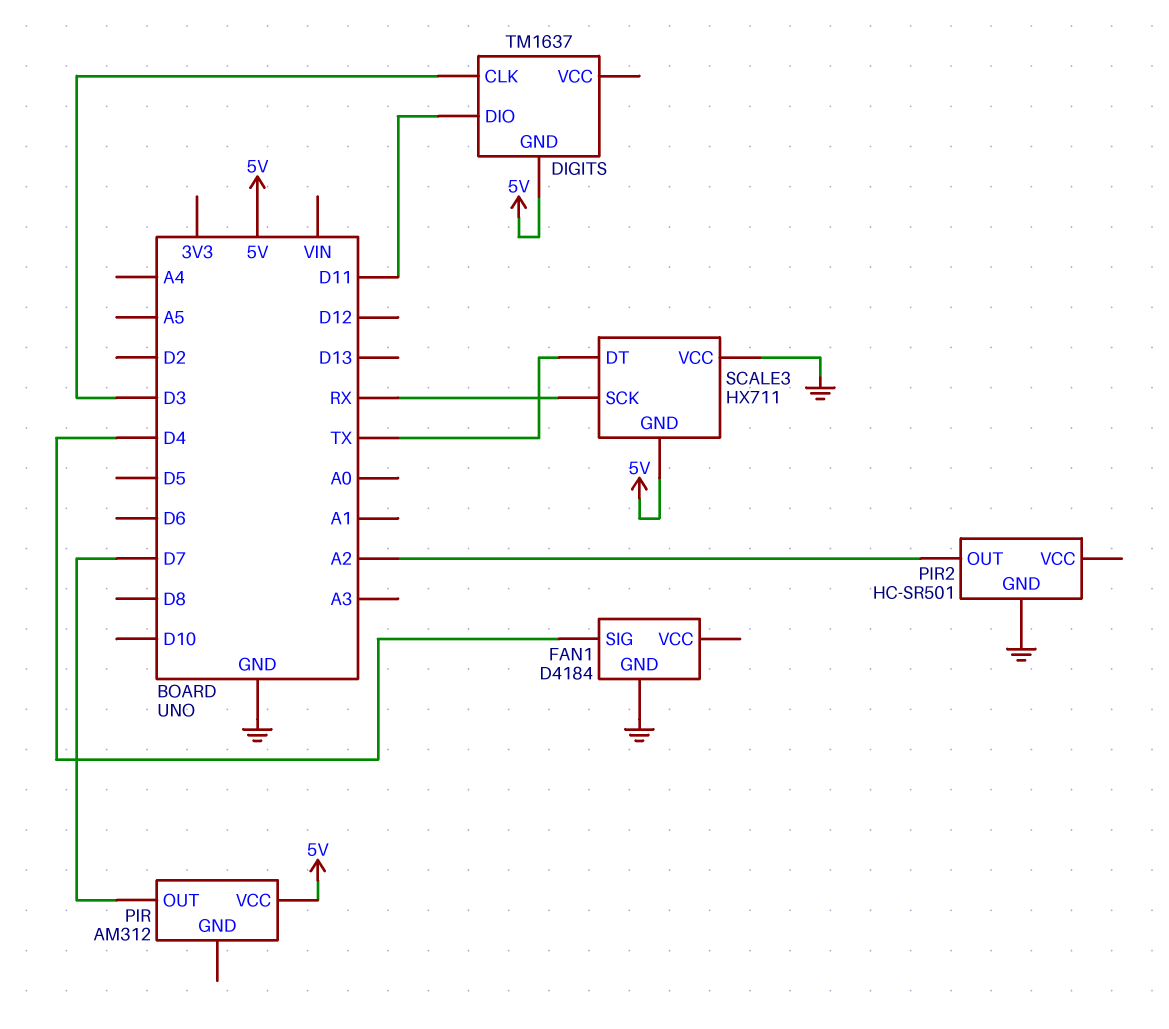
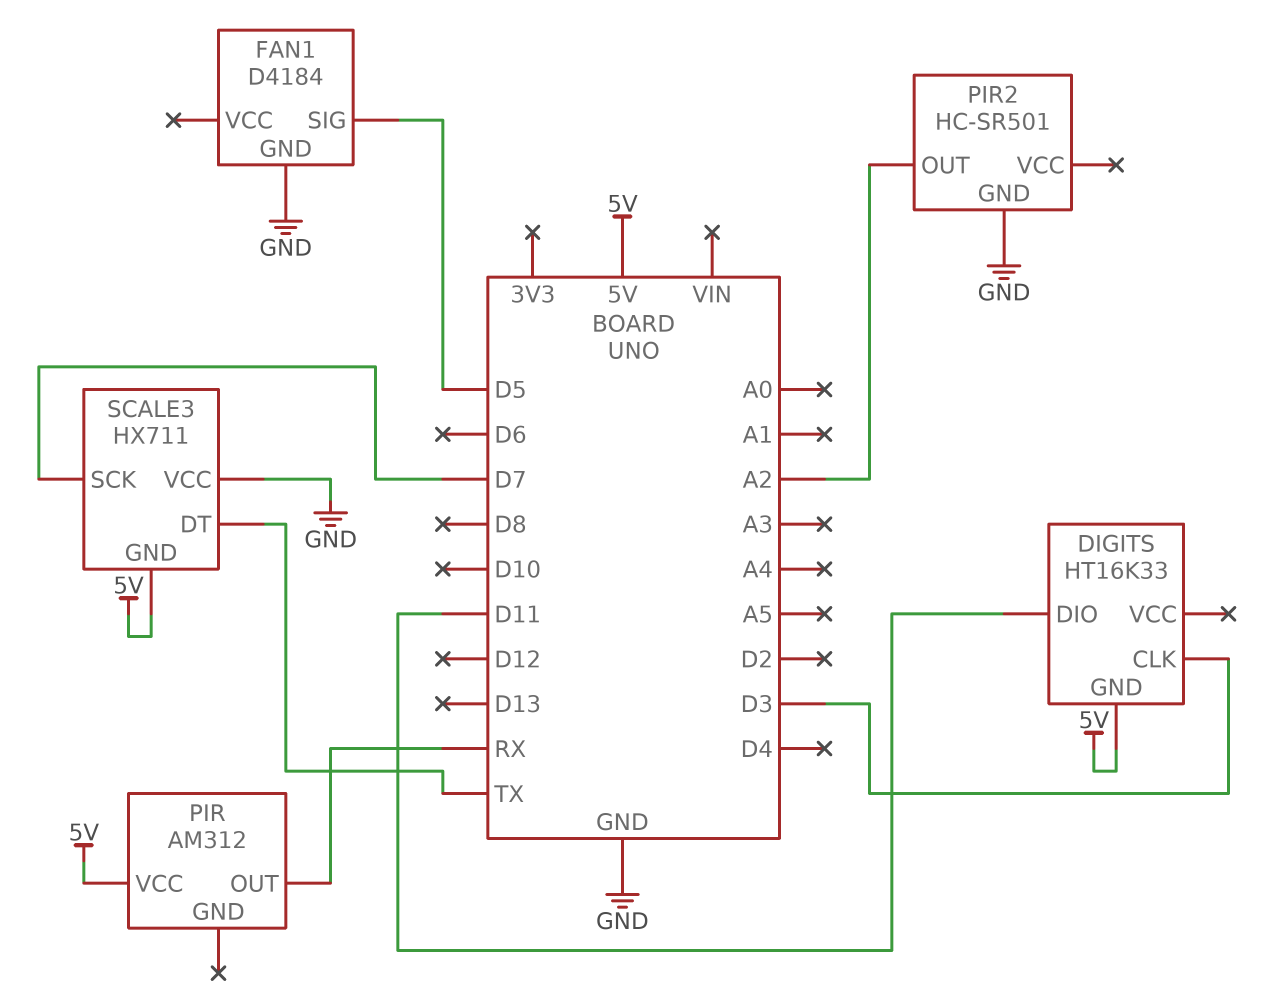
DIGITS: TM1637 -> HT16K33
FAN1 pin SIG: D4 -> D5
PIR pin OUT: D7 -> RX
SCALE3 pin SCK: RX -> D7

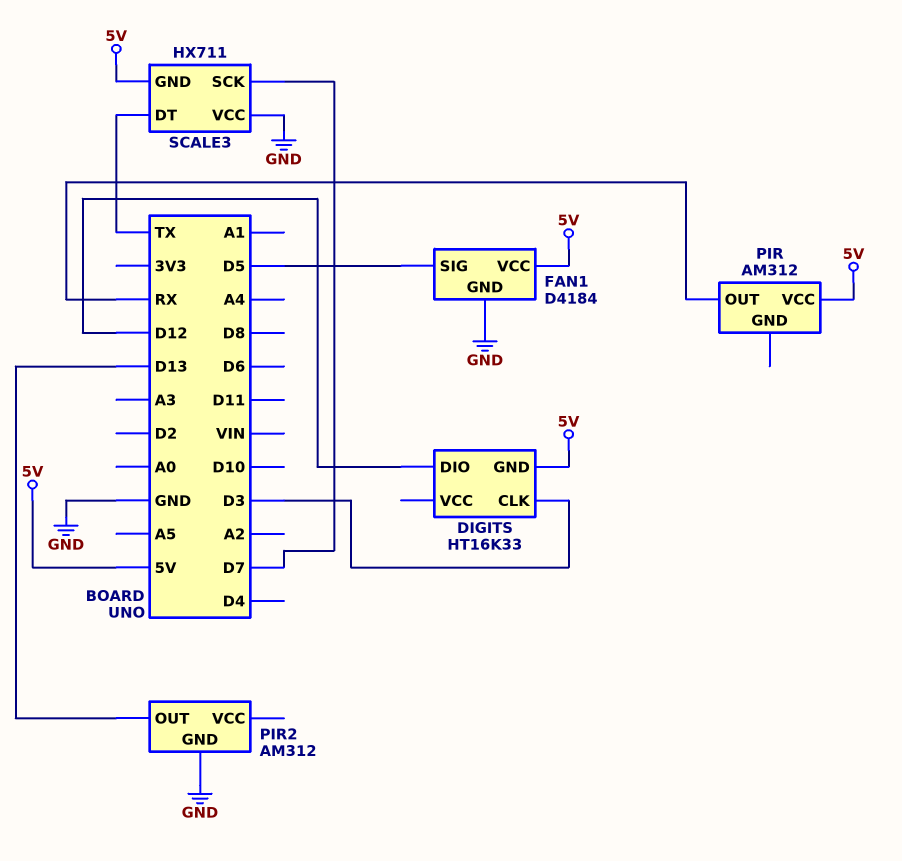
DIGITS pin DIO: D11 -> D12
FAN1 pin VCC: none -> 5V
PIR2: HC-SR501 -> AM312
PIR2 pin OUT: A2 -> D13

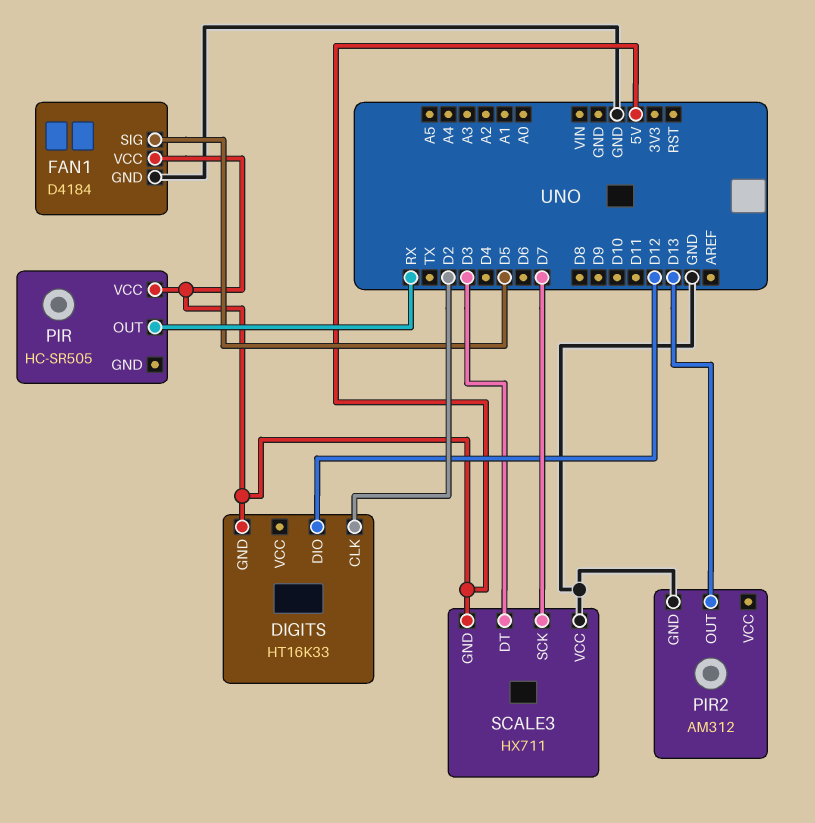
DIGITS pin CLK: D3 -> D2
PIR: AM312 -> HC-SR505
SCALE3 pin DT: TX -> D3

